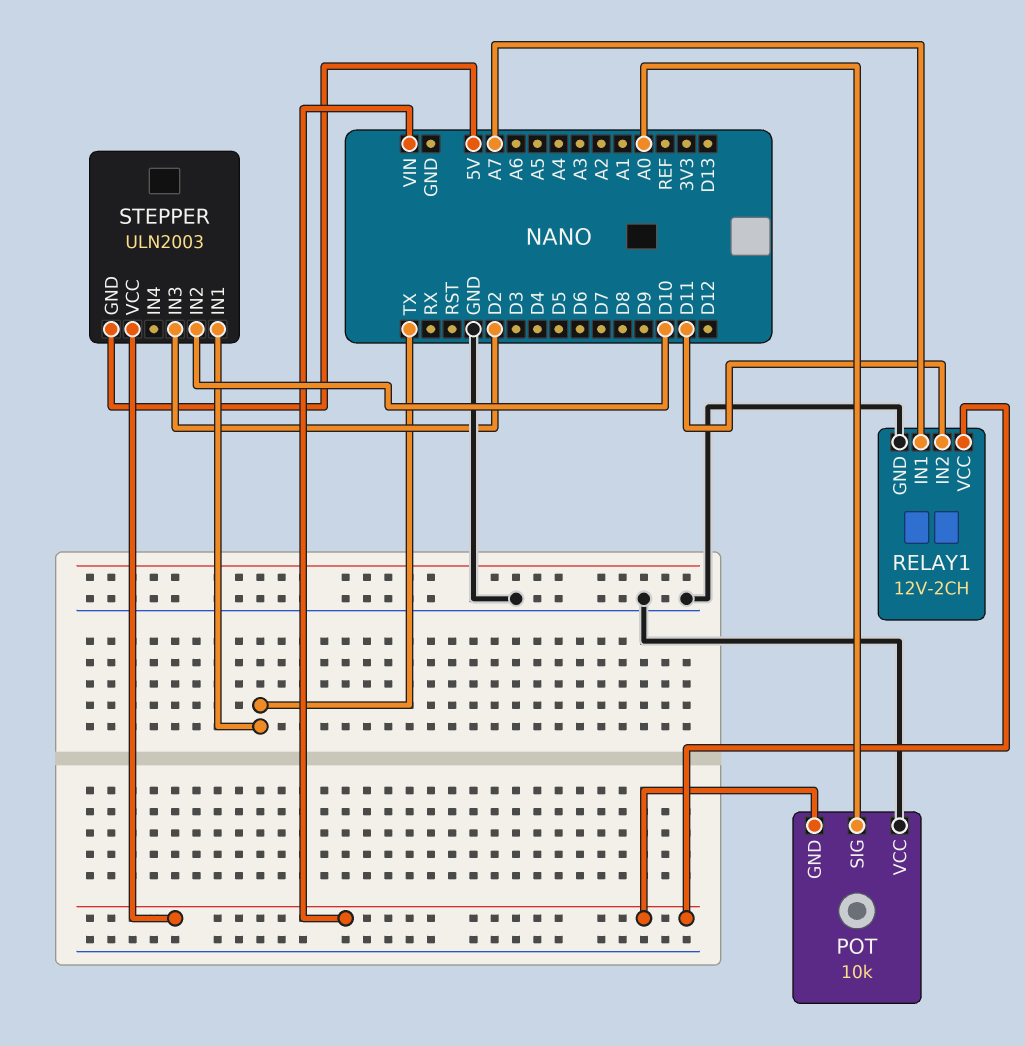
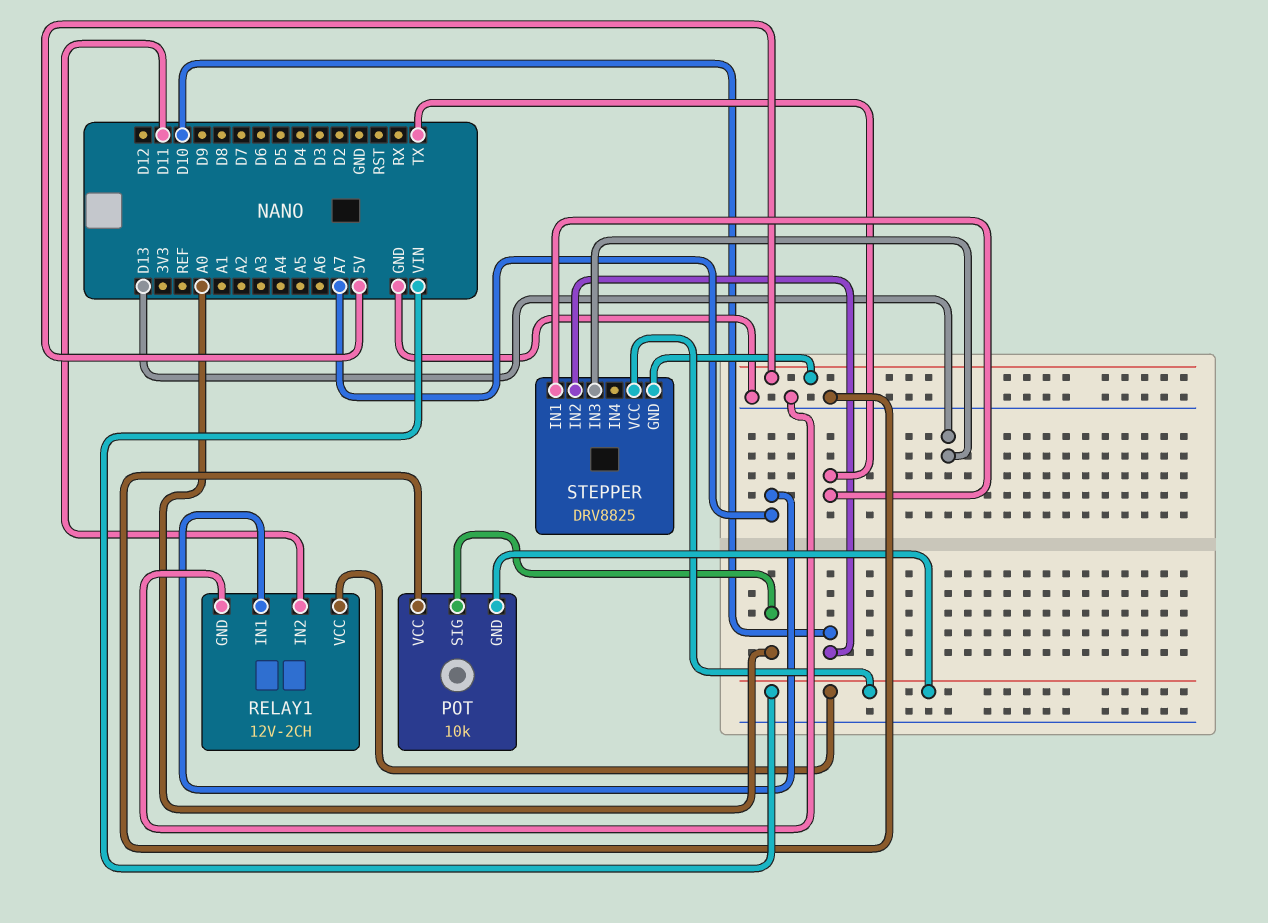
STEPPER: ULN2003 -> DRV8825
STEPPER pin IN3: D2 -> D13

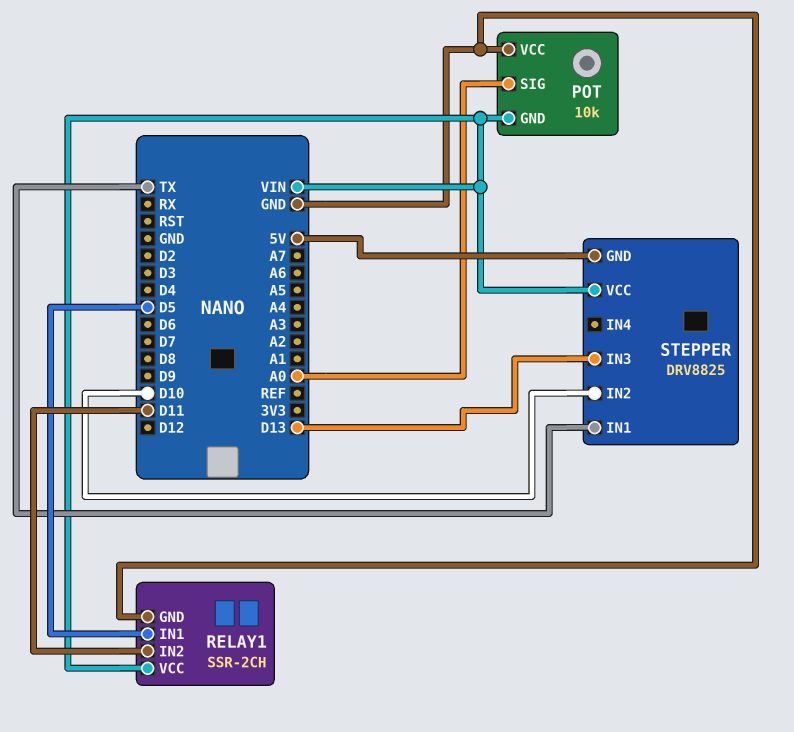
RELAY1: 12V-2CH -> SSR-2CH
RELAY1 pin IN1: A7 -> D5

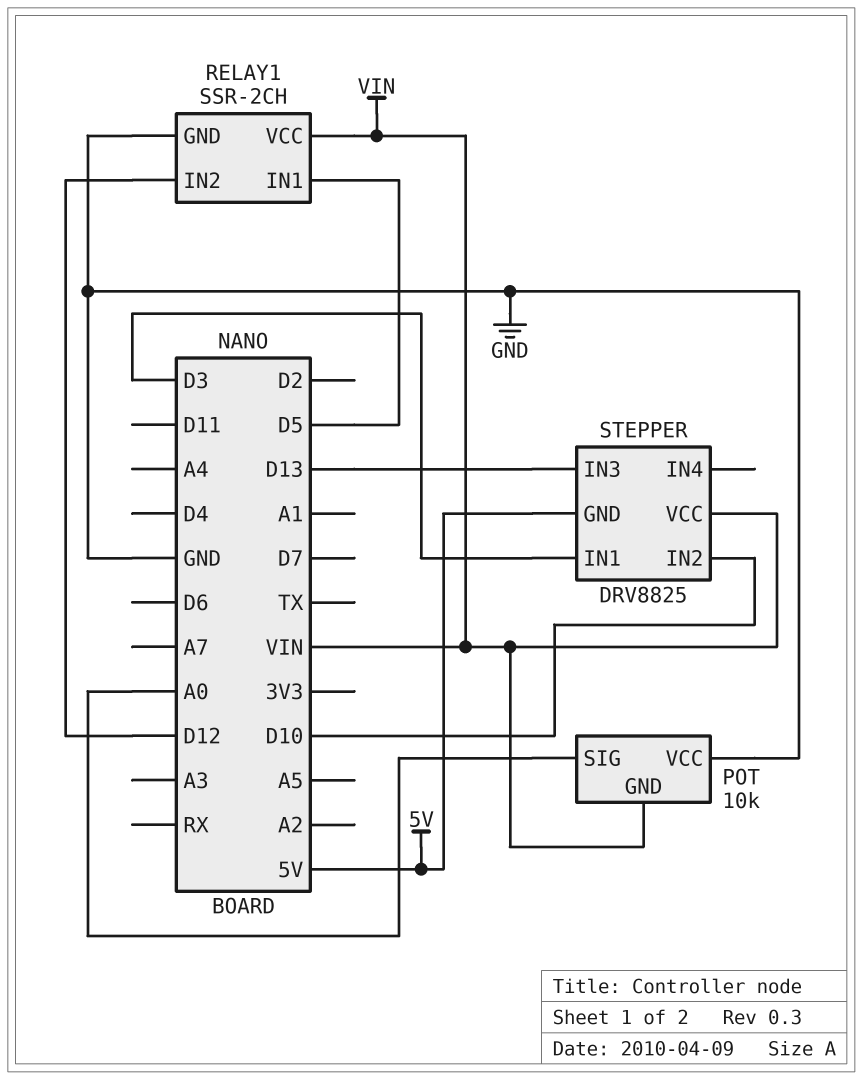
RELAY1 pin IN2: D11 -> D12
STEPPER pin IN1: TX -> D3

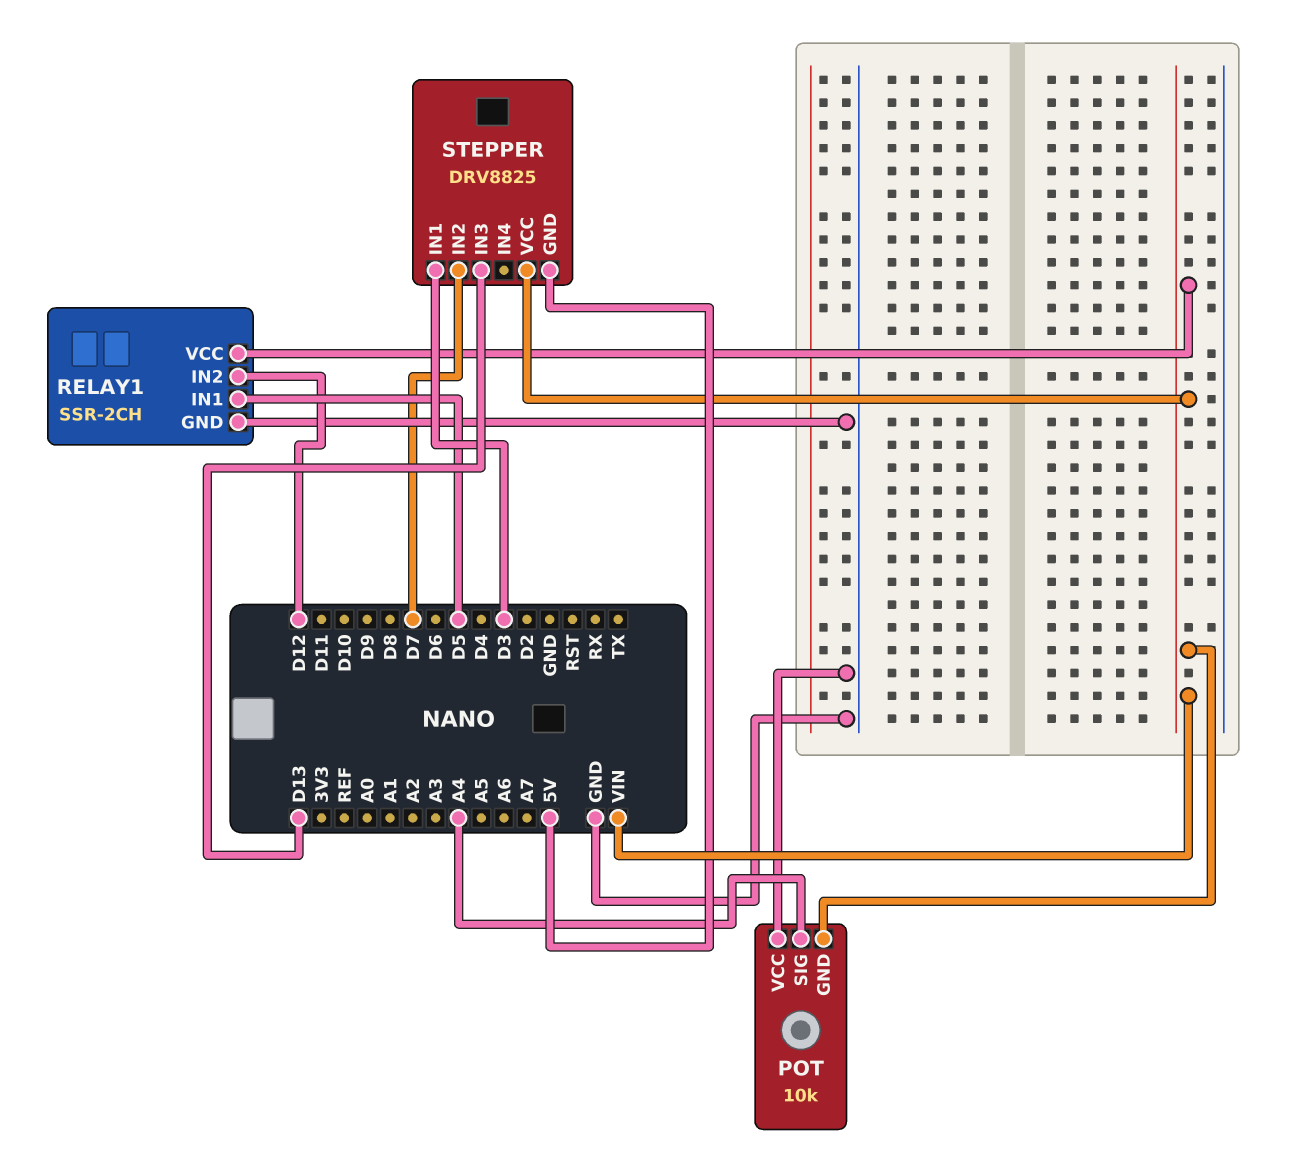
POT pin SIG: A0 -> A4
STEPPER pin IN2: D10 -> D7

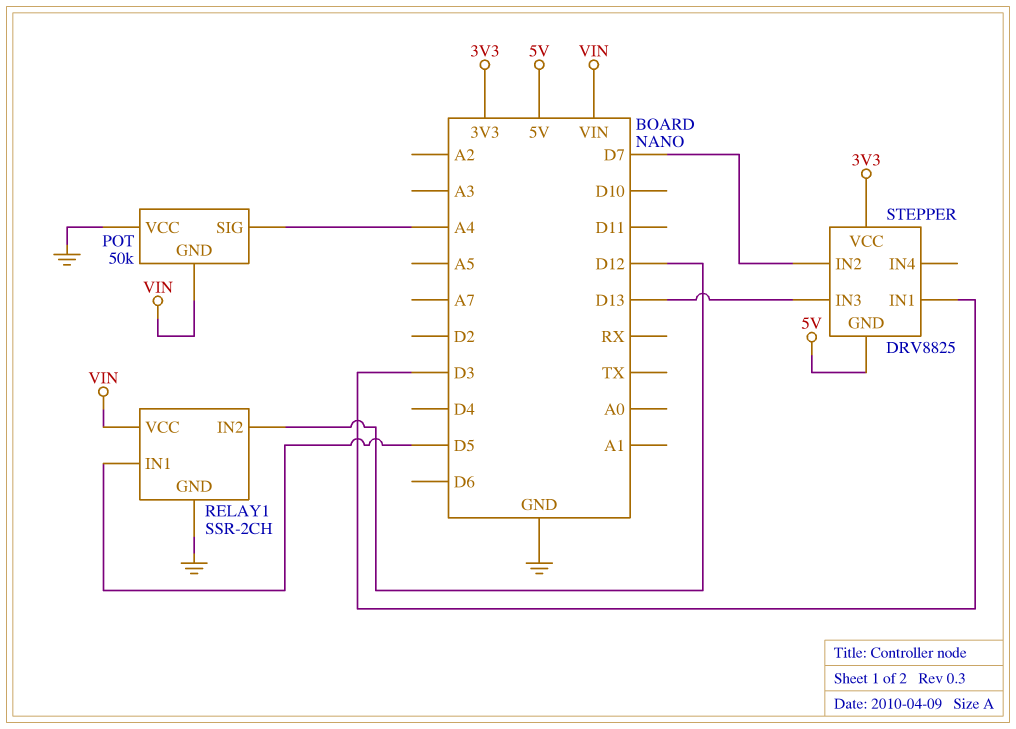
POT: 10k -> 50k
STEPPER pin VCC: VIN -> 3V3

